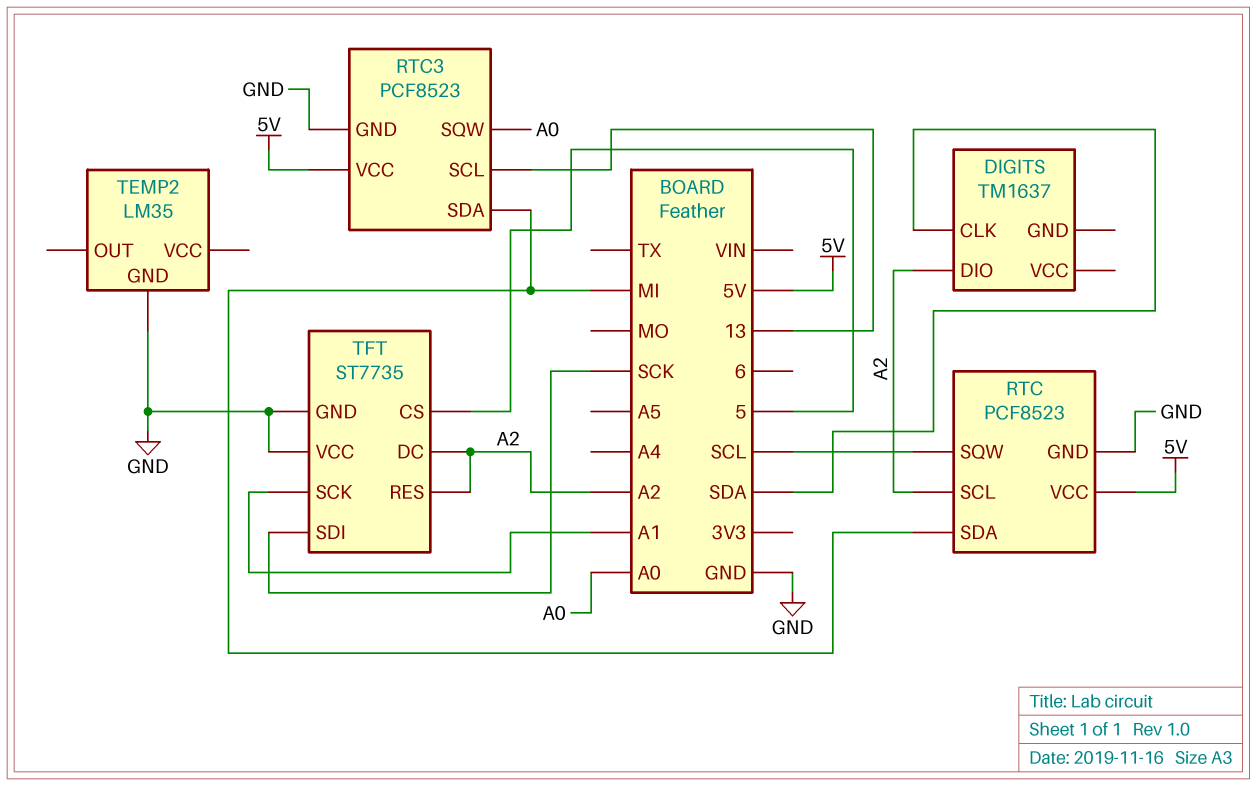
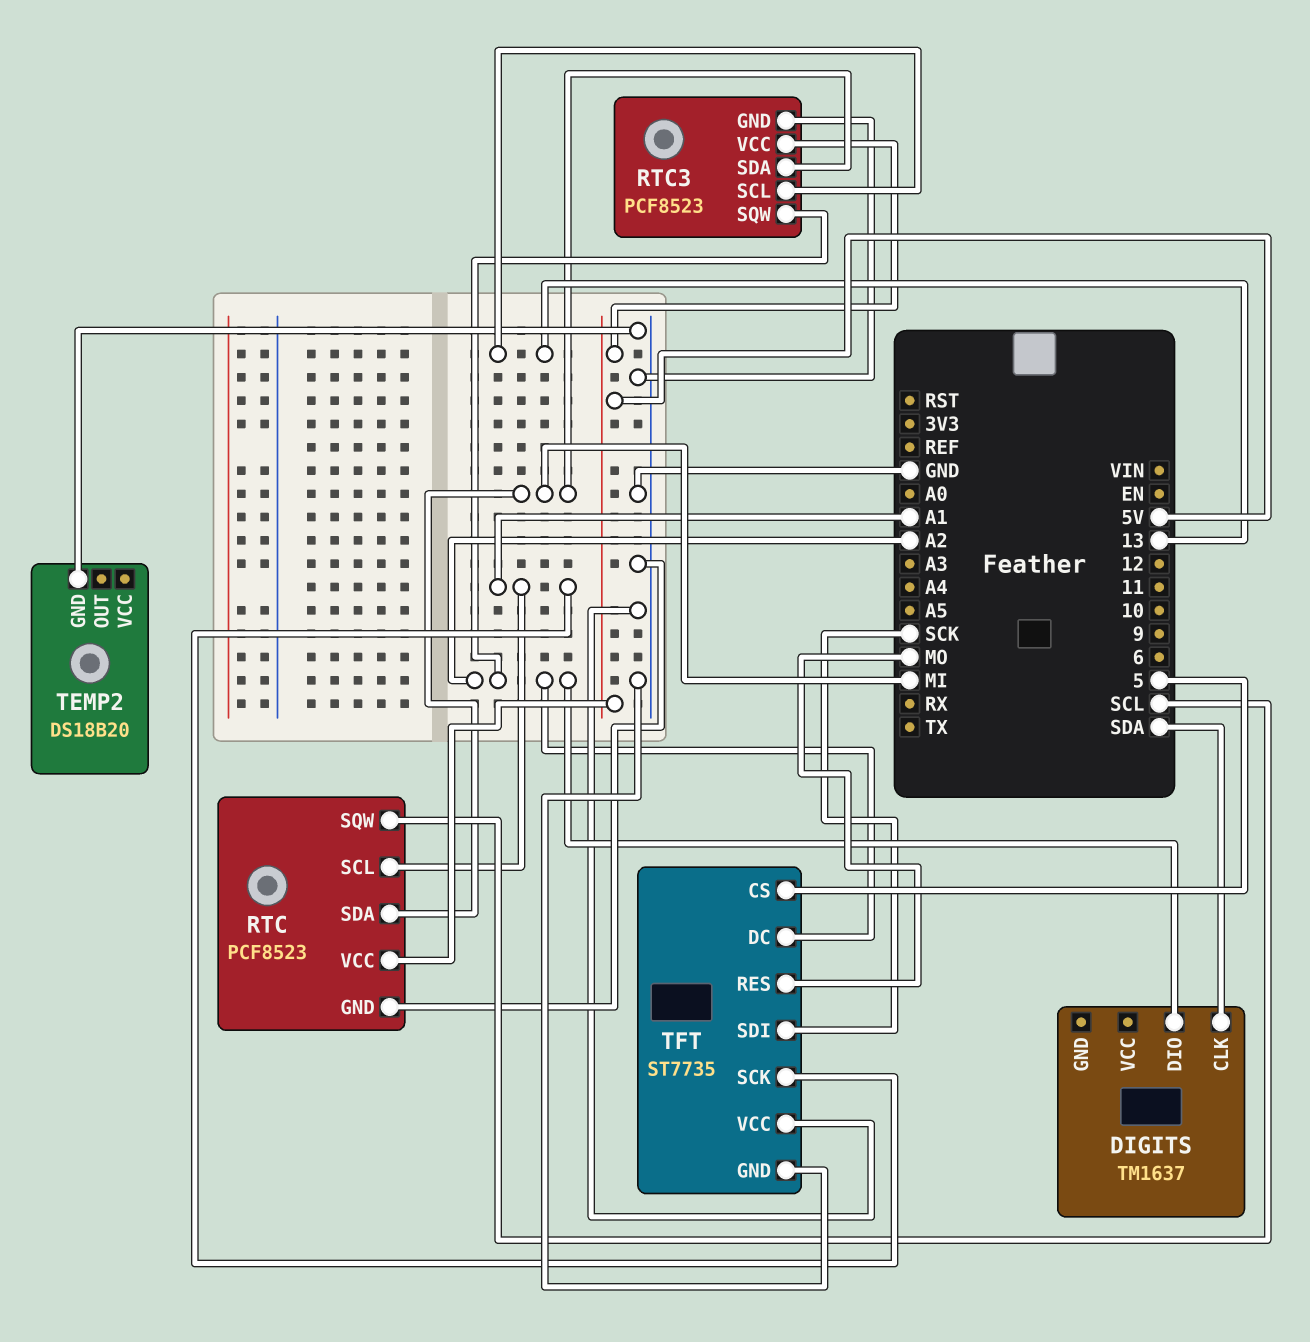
RTC pin SCL: A2 -> A1
RTC3 pin SQW: A0 -> A2
TEMP2: LM35 -> DS18B20
TFT pin RES: A2 -> MO

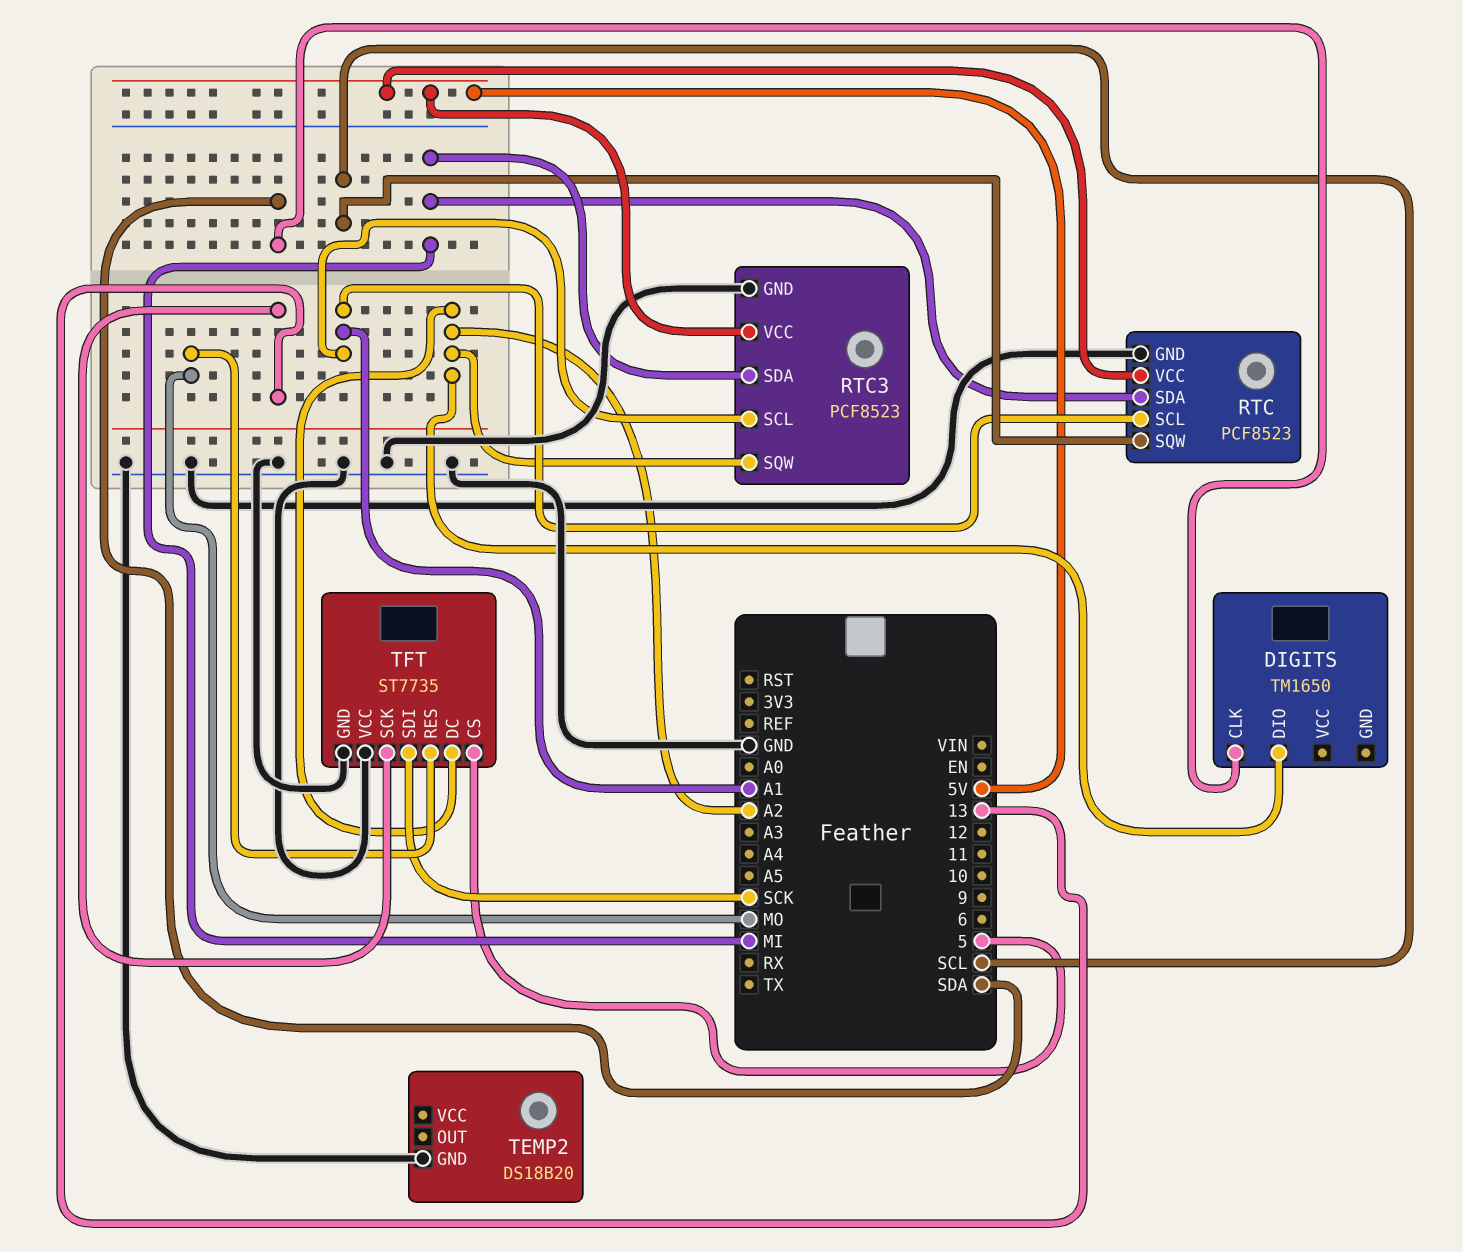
DIGITS: TM1637 -> TM1650
RTC3 pin SCL: 13 -> A1
TFT pin SCK: A1 -> 13

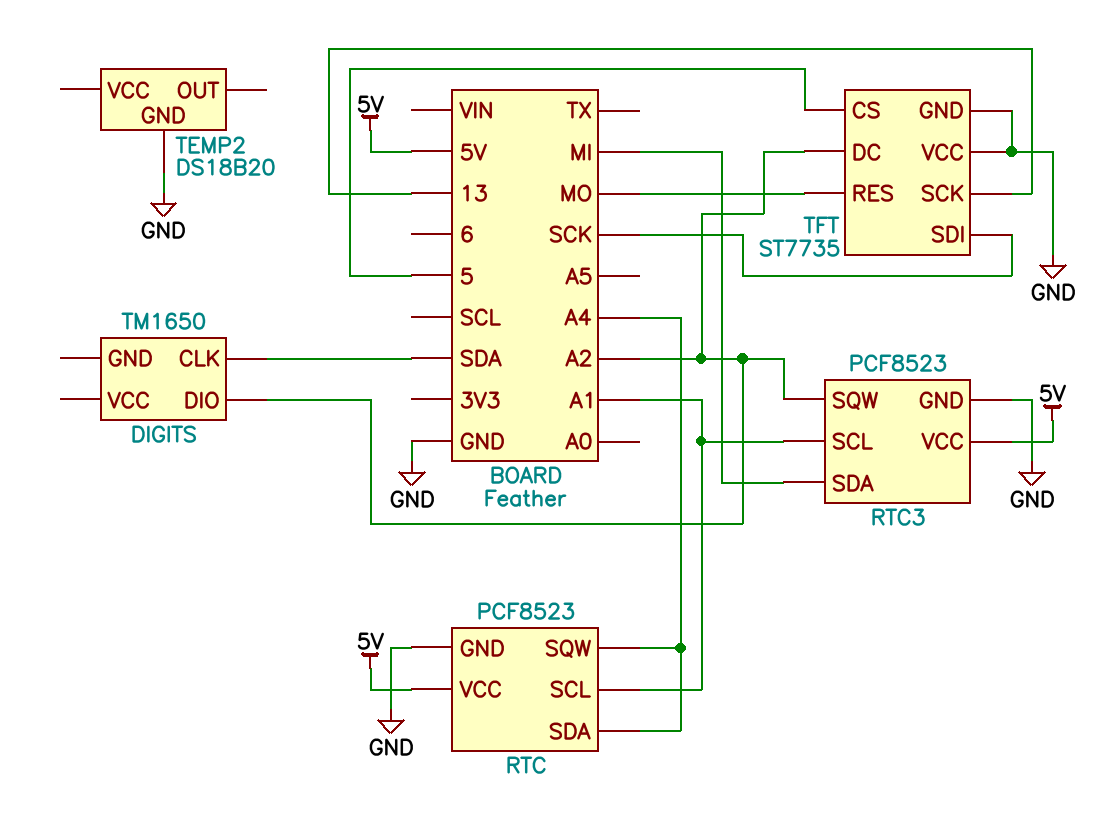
RTC pin SDA: MI -> A4
RTC pin SQW: SCL -> A4

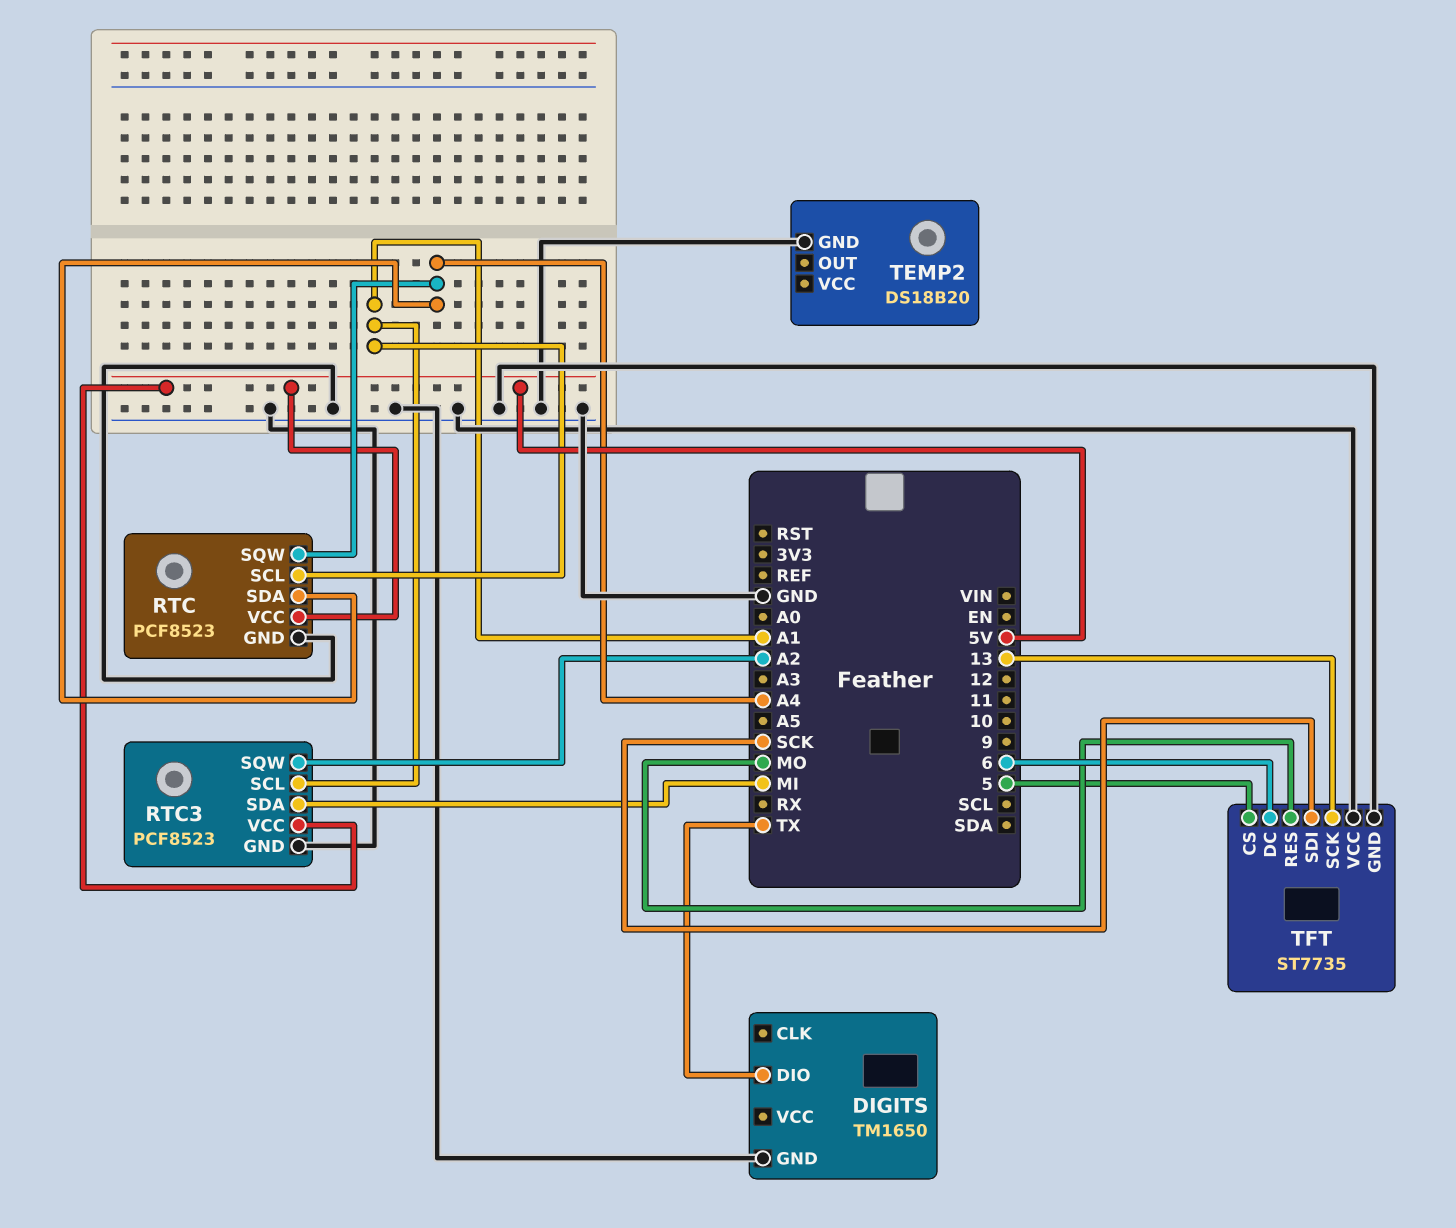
DIGITS pin CLK: SDA -> none
DIGITS pin DIO: A2 -> TX
DIGITS pin GND: none -> GND
TFT pin DC: A2 -> 6

